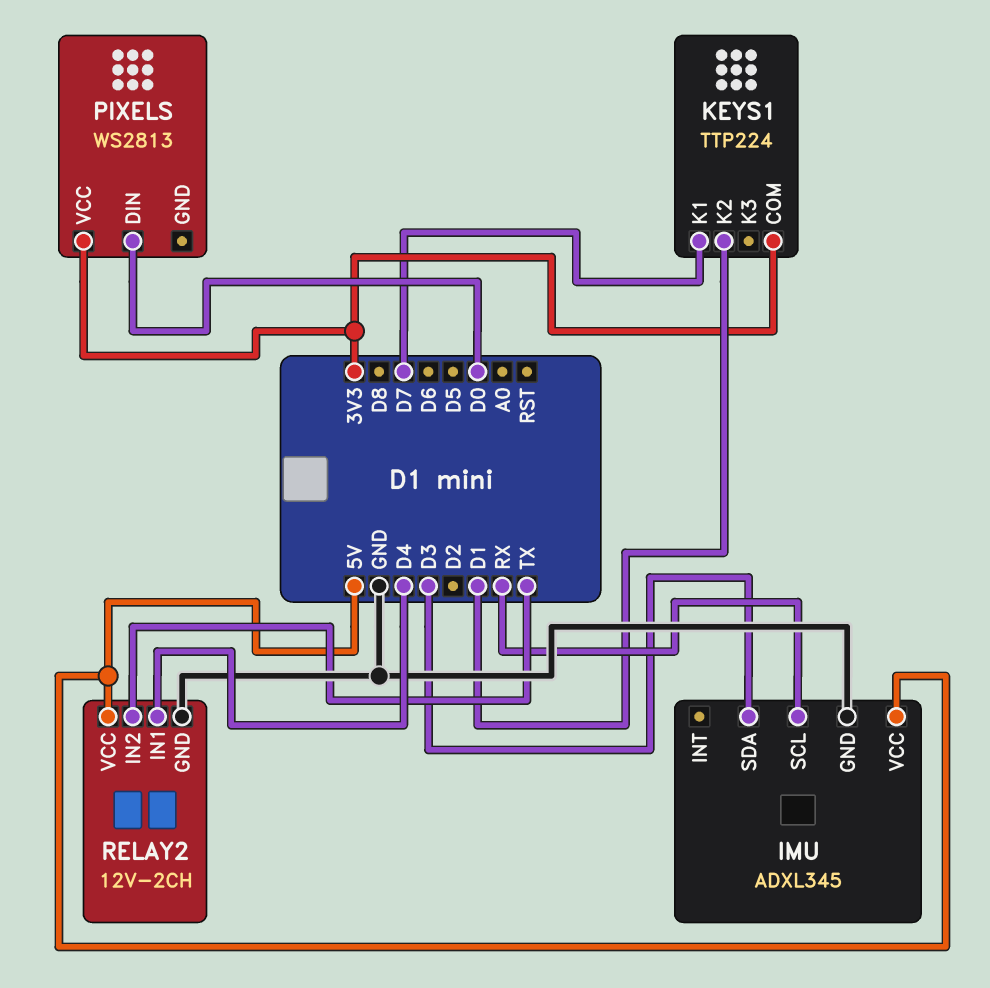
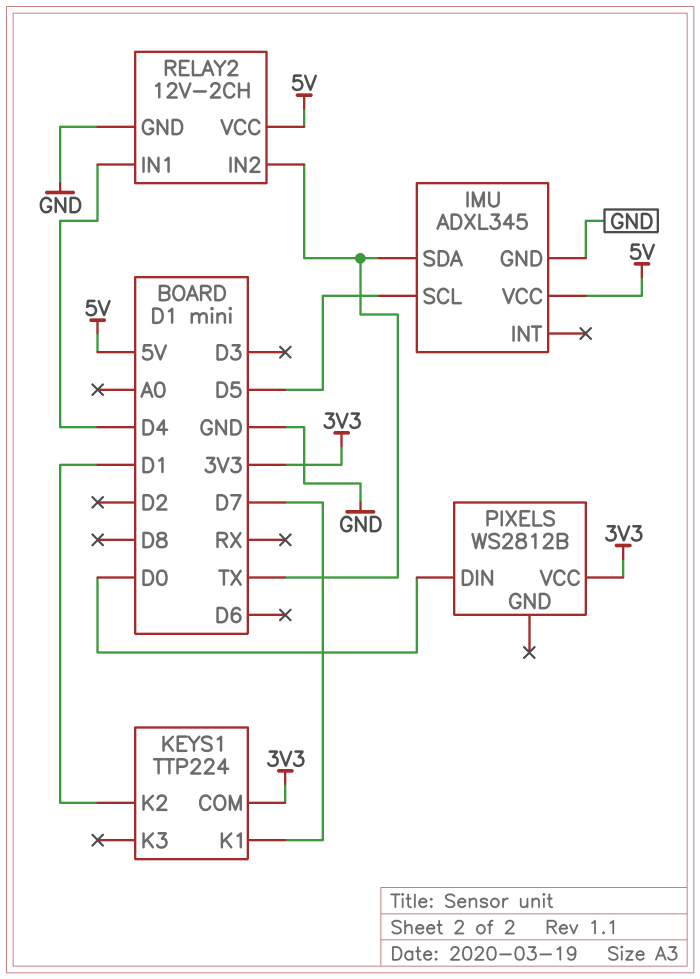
IMU pin SCL: RX -> D5
IMU pin SDA: D3 -> TX
PIXELS: WS2813 -> WS2812B

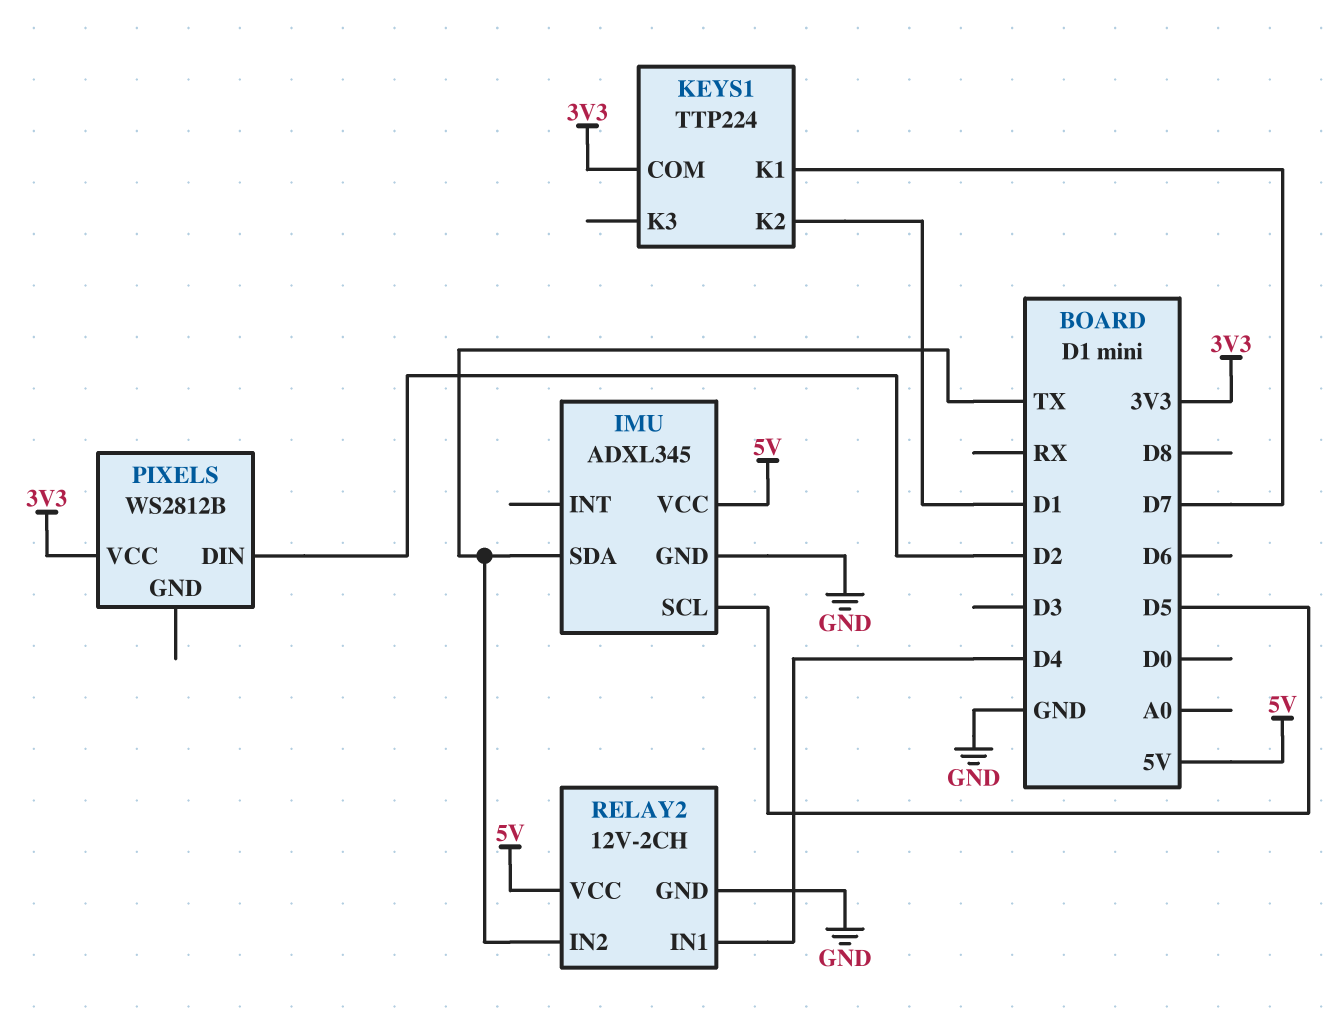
PIXELS pin DIN: D0 -> D2

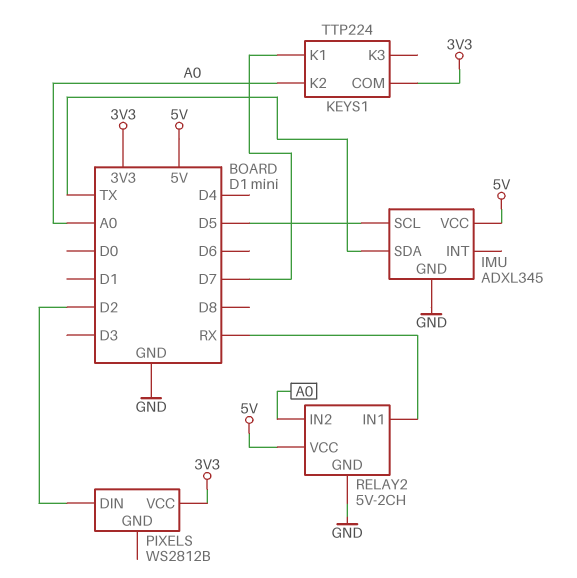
KEYS1 pin K2: D1 -> A0
RELAY2: 12V-2CH -> 5V-2CH
RELAY2 pin IN1: D4 -> RX
RELAY2 pin IN2: TX -> A0

